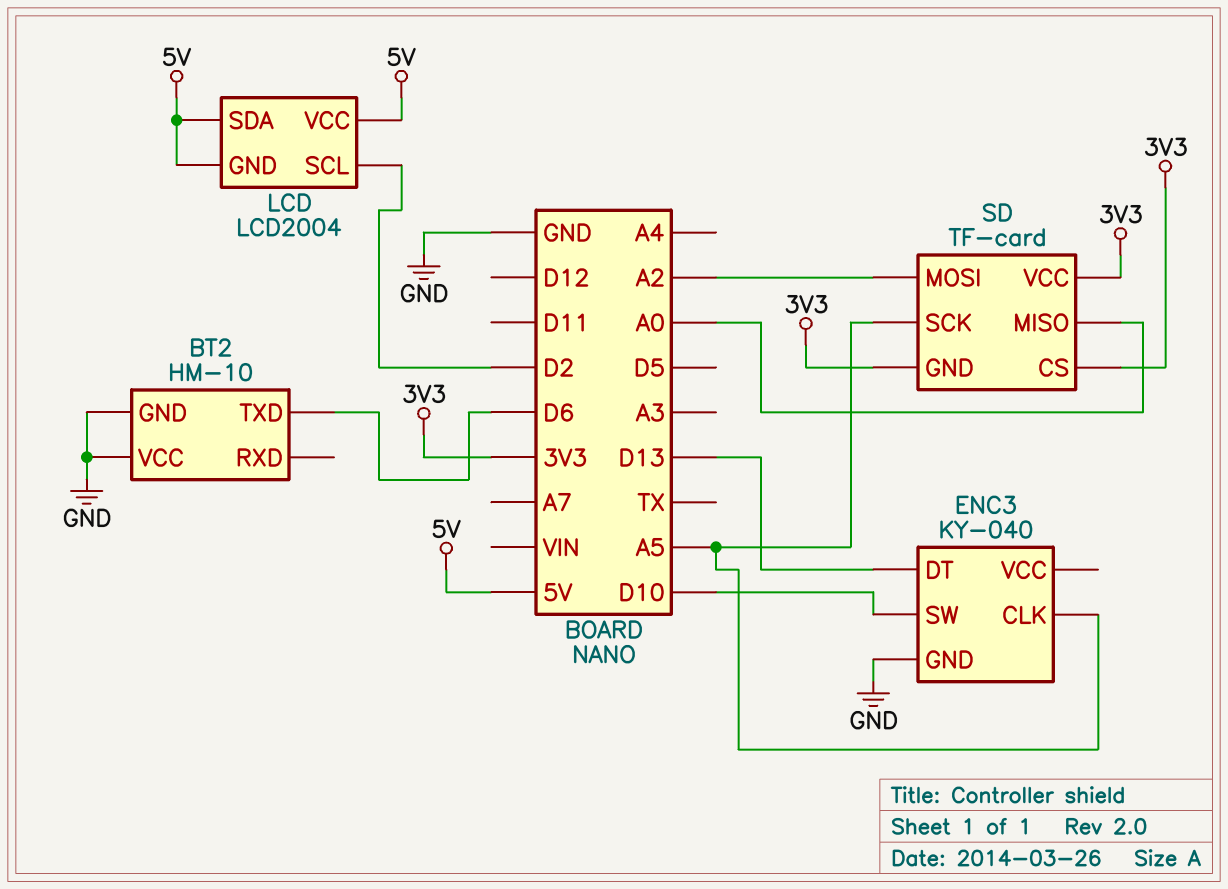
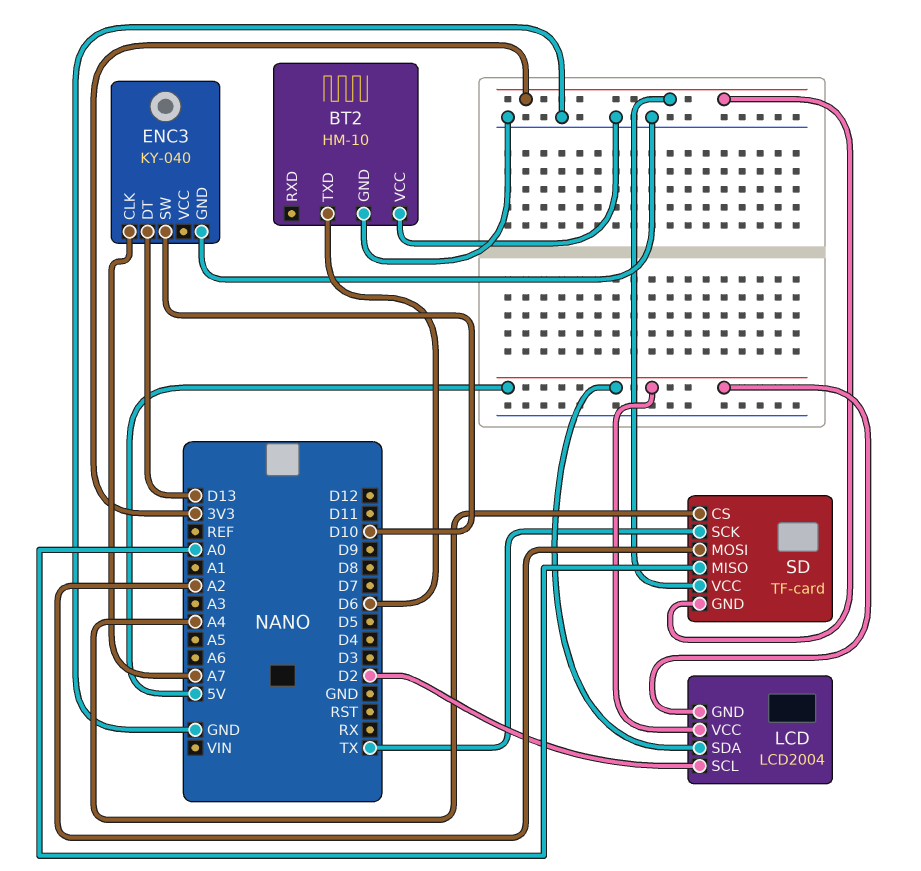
ENC3 pin CLK: A5 -> A7
SD pin CS: 3V3 -> A4
SD pin SCK: A5 -> TX

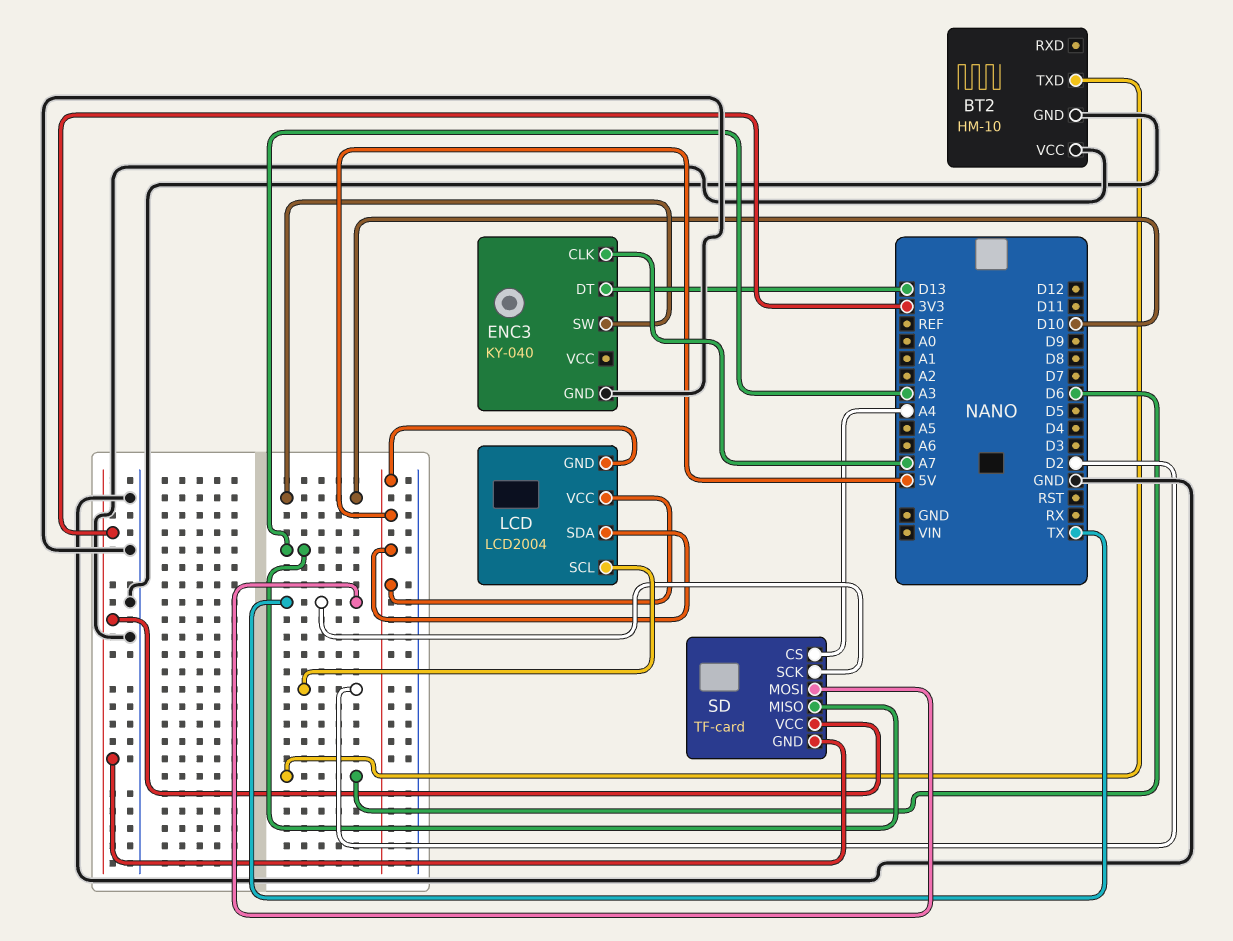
SD pin MISO: A0 -> A3
SD pin MOSI: A2 -> TX

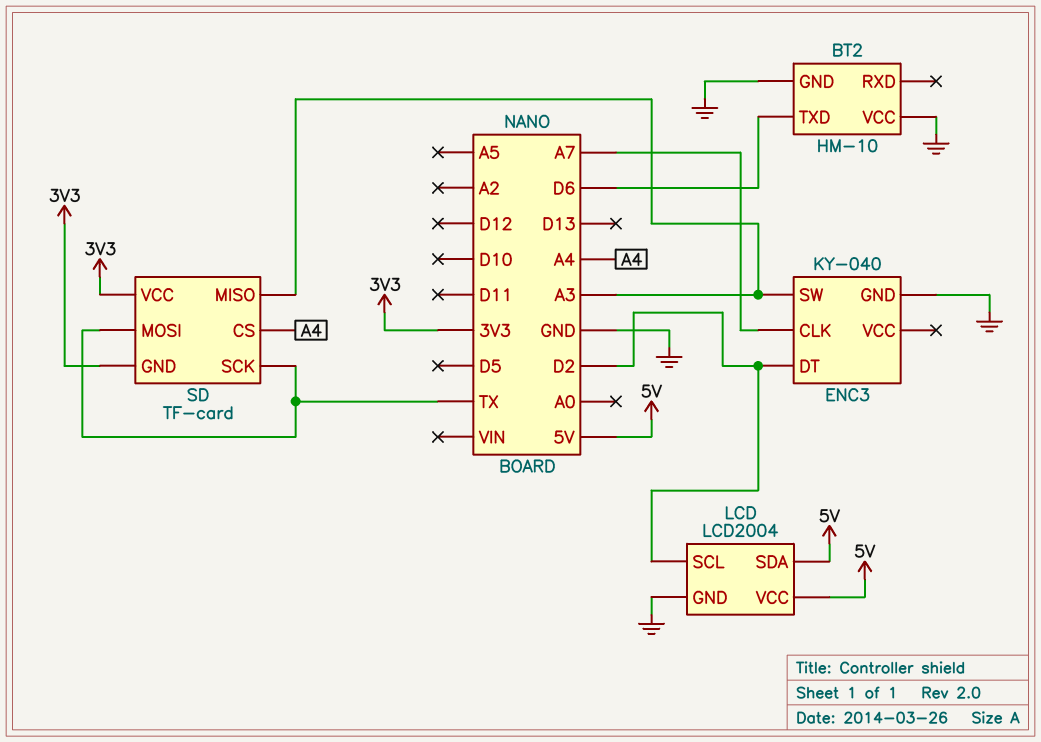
ENC3 pin DT: D13 -> D2
ENC3 pin SW: D10 -> A3
LCD pin GND: 5V -> GND

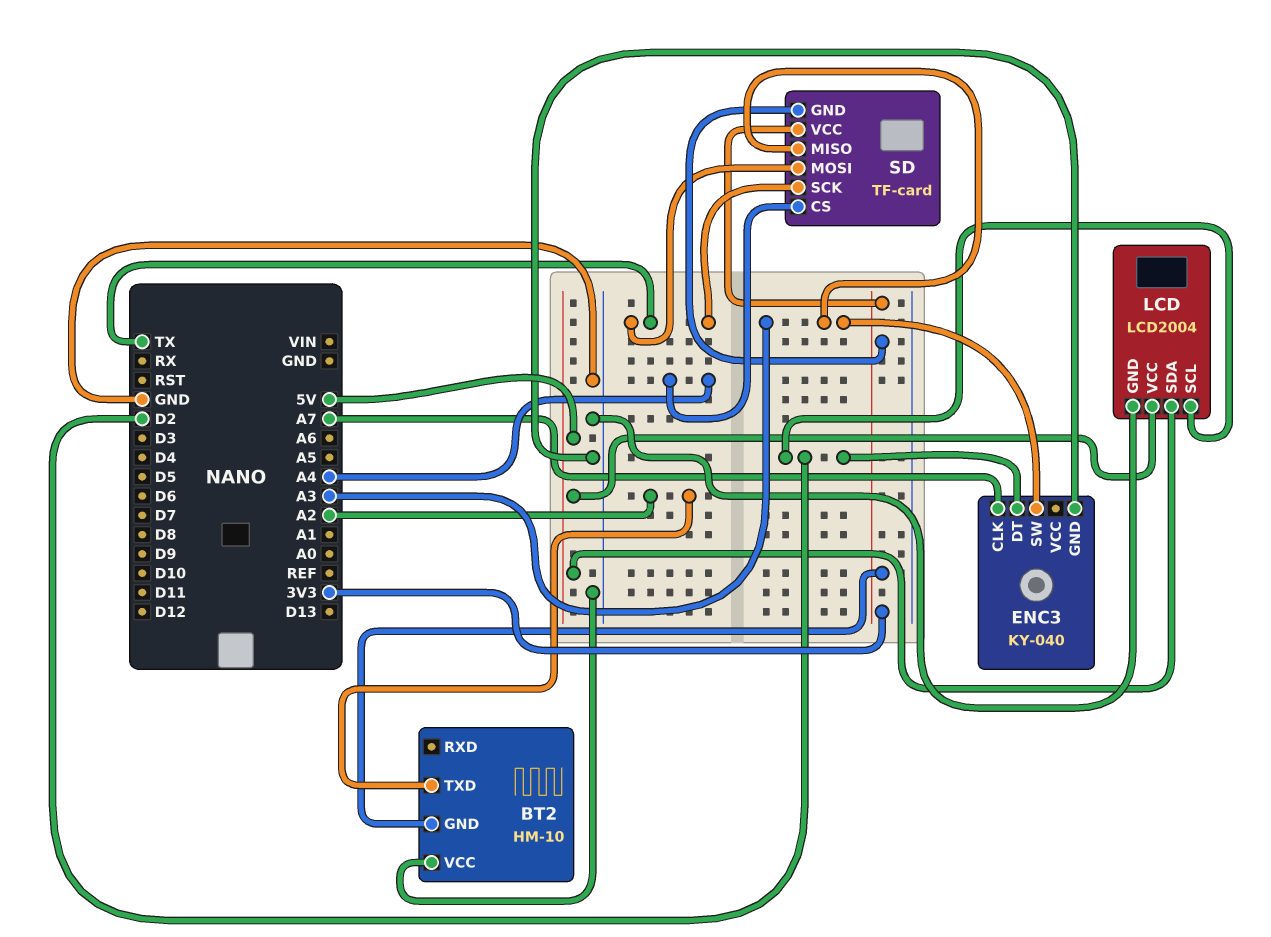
BT2 pin GND: GND -> 3V3
BT2 pin TXD: D6 -> A2

